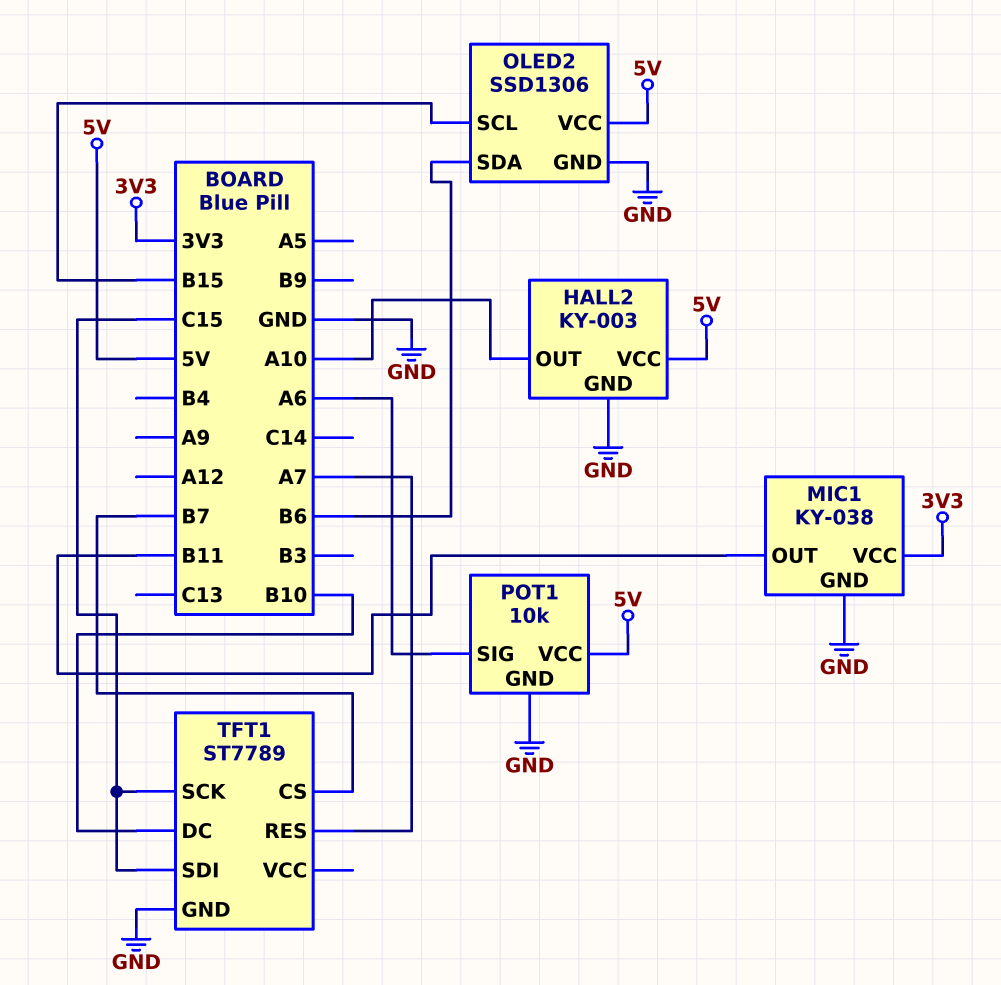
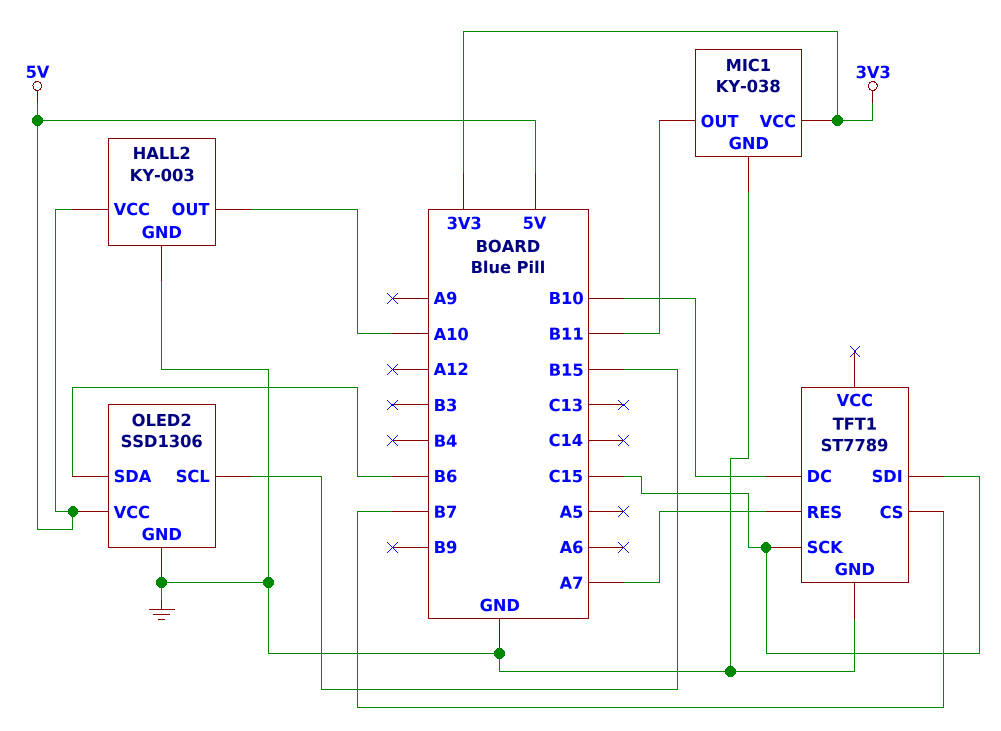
POT1: 10k -> none
POT1 pin GND: GND -> none
POT1 pin SIG: A6 -> none
POT1 pin VCC: 5V -> none

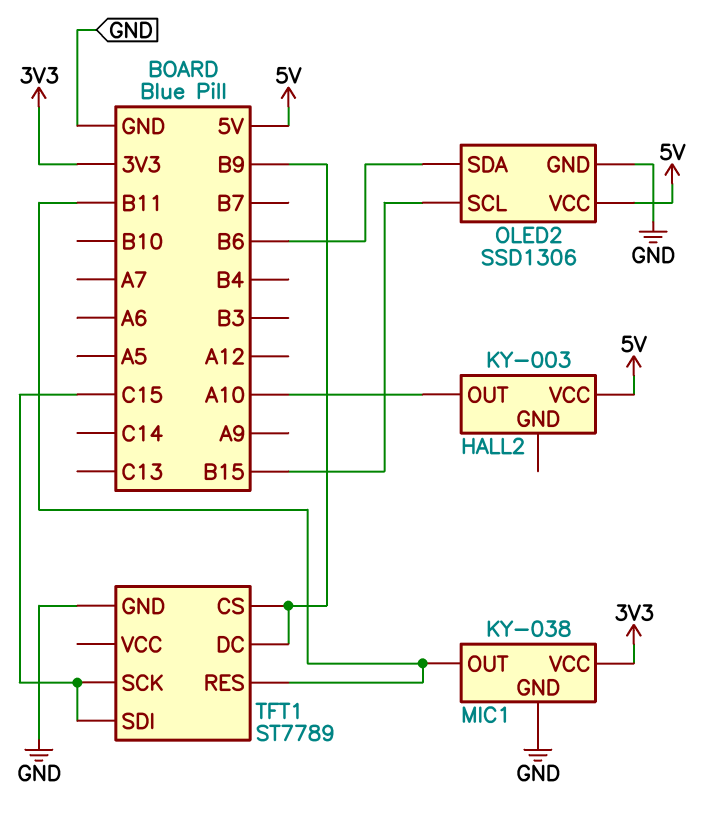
HALL2 pin GND: GND -> none
TFT1 pin CS: B7 -> B9
TFT1 pin DC: B10 -> B9
TFT1 pin RES: A7 -> B11

